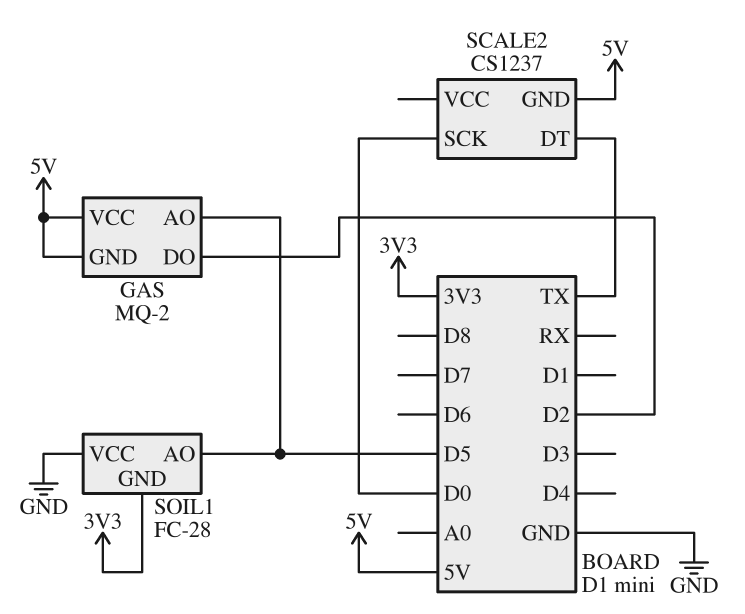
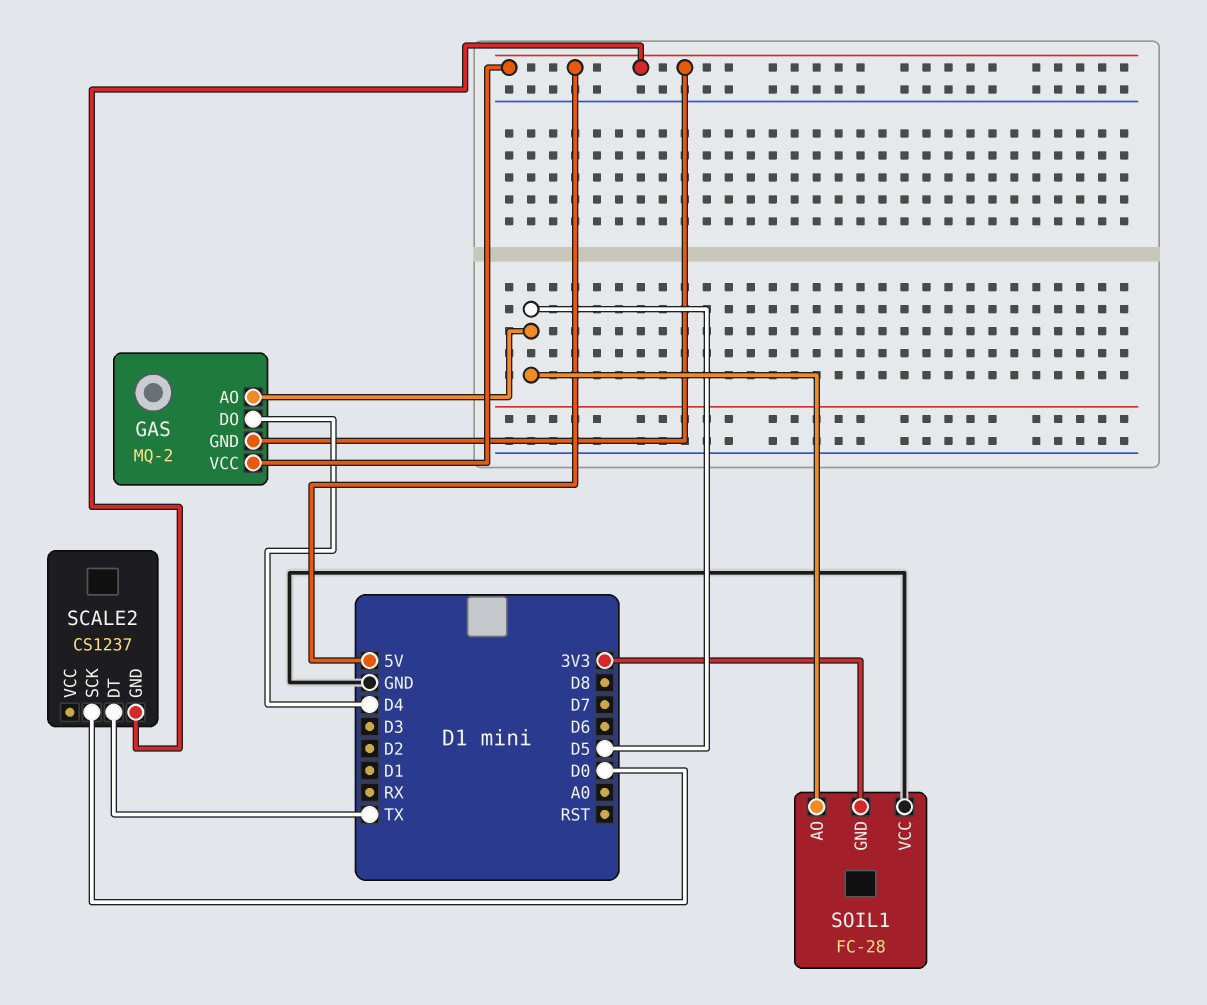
GAS pin DO: D2 -> D4

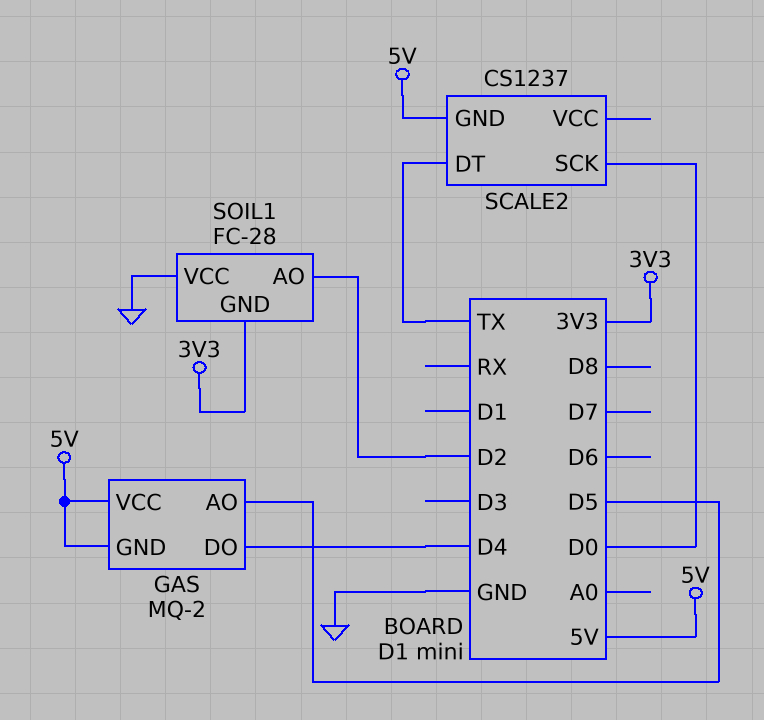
SOIL1 pin AO: D5 -> D2

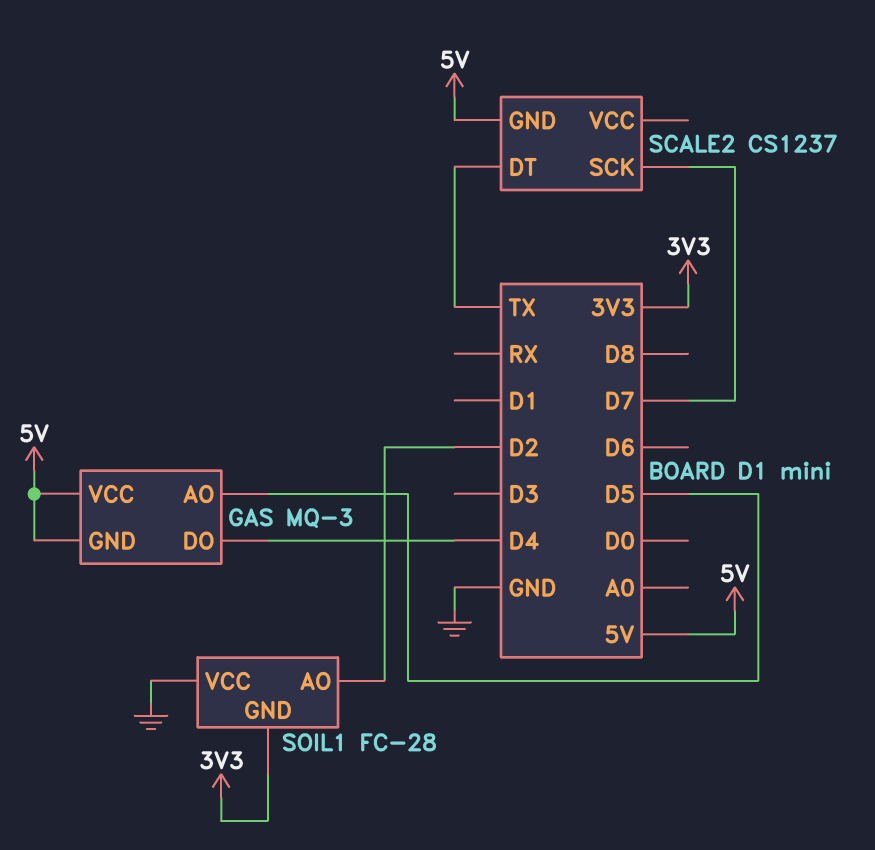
GAS: MQ-2 -> MQ-3
SCALE2 pin SCK: D0 -> D7

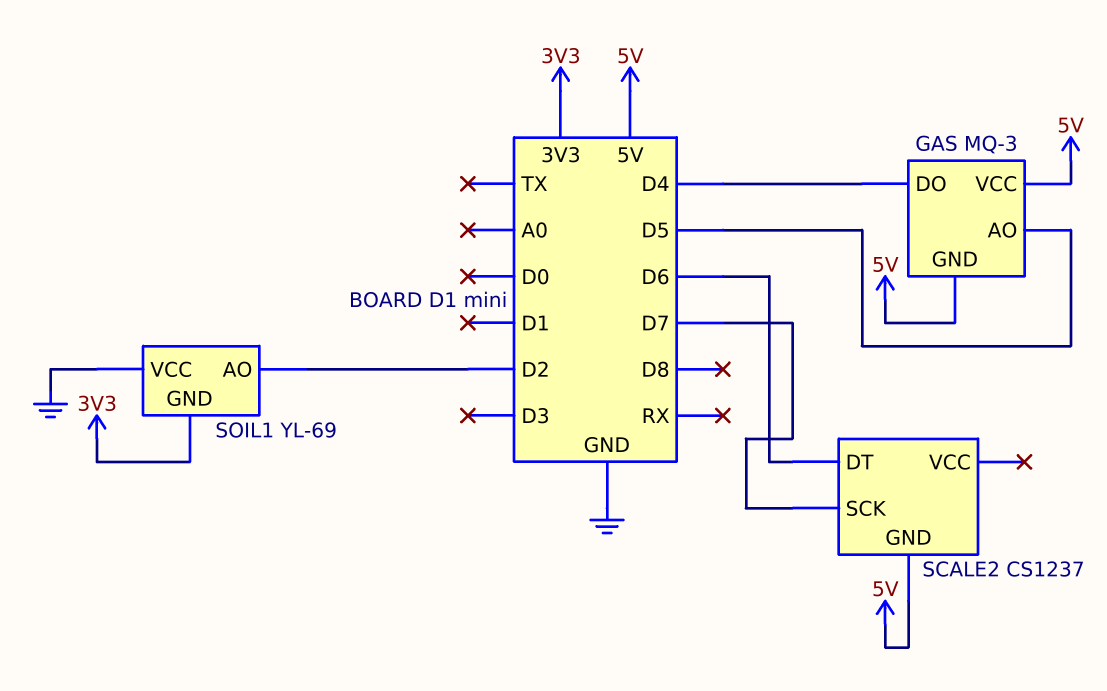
SCALE2 pin DT: TX -> D6
SOIL1: FC-28 -> YL-69

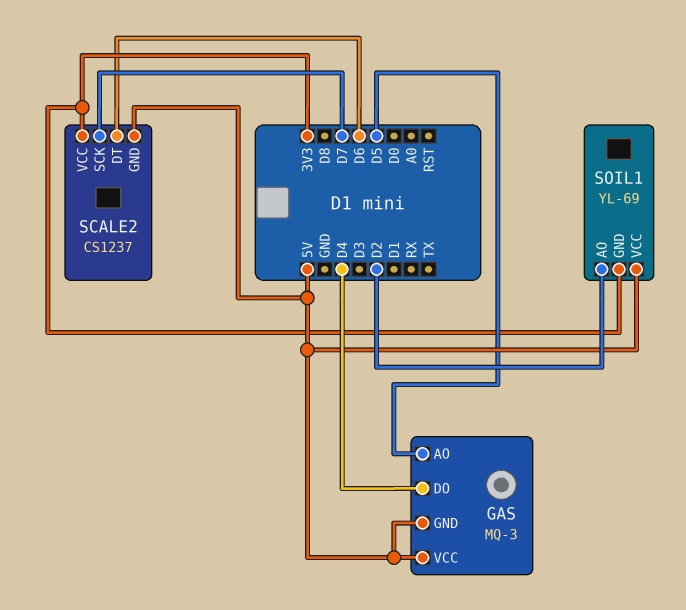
SCALE2 pin VCC: none -> 3V3
SOIL1 pin VCC: GND -> 5V

